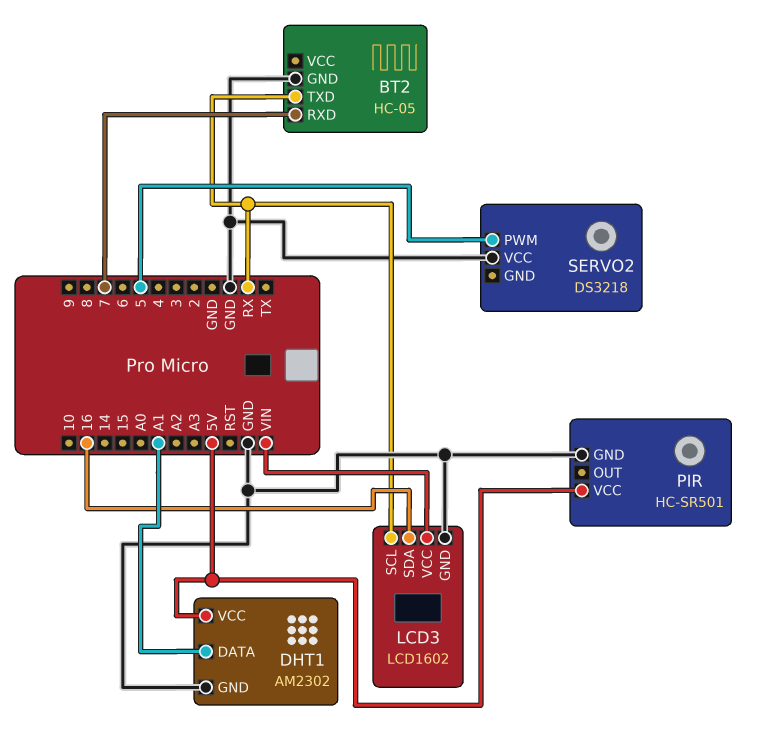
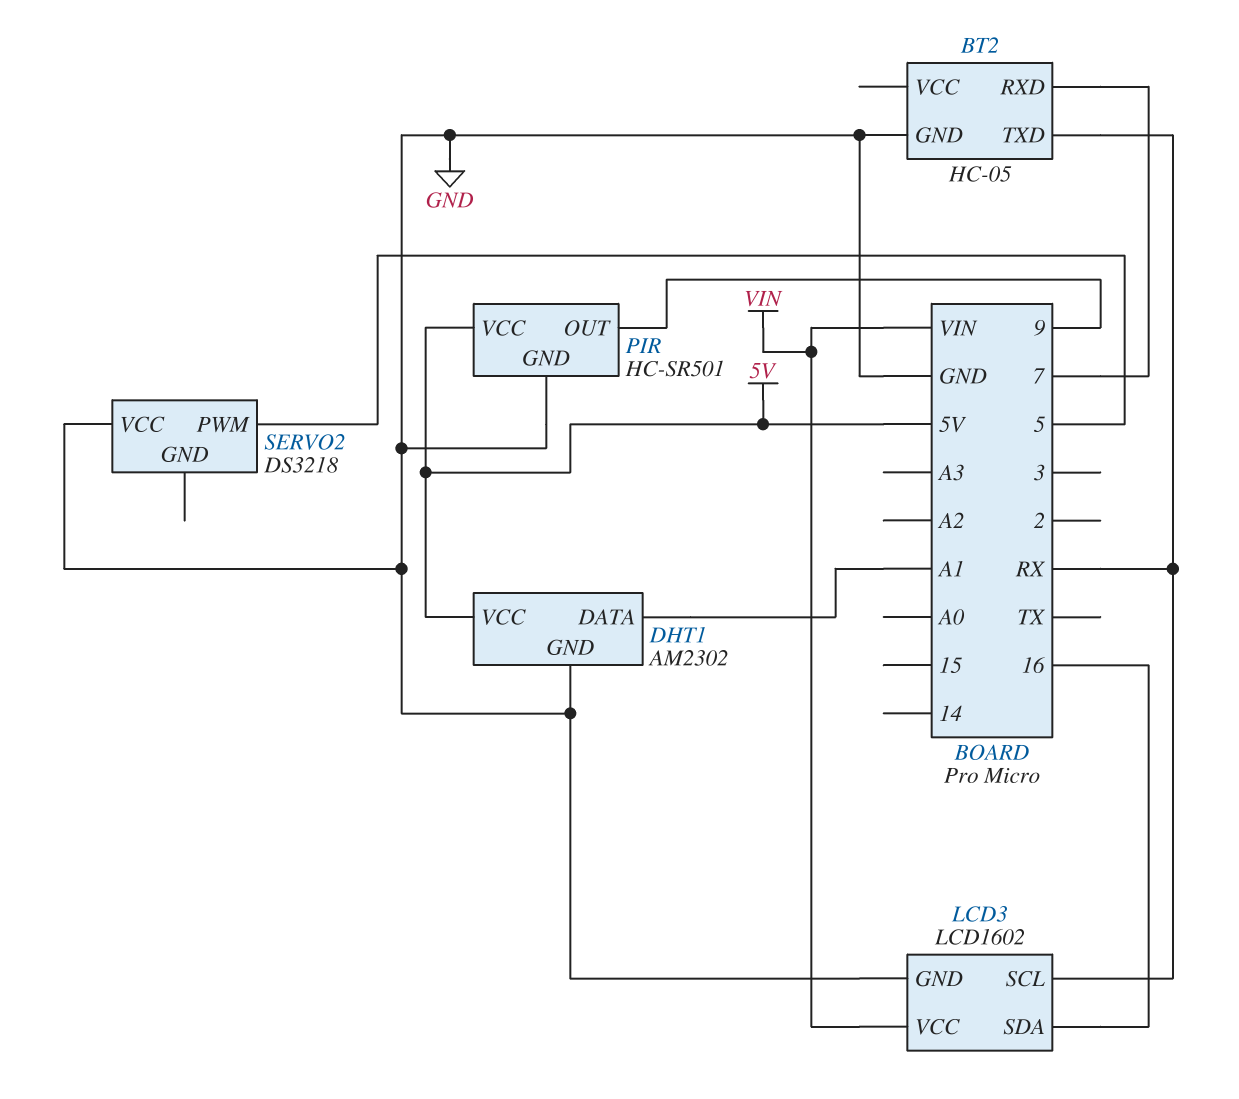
PIR pin OUT: none -> 9

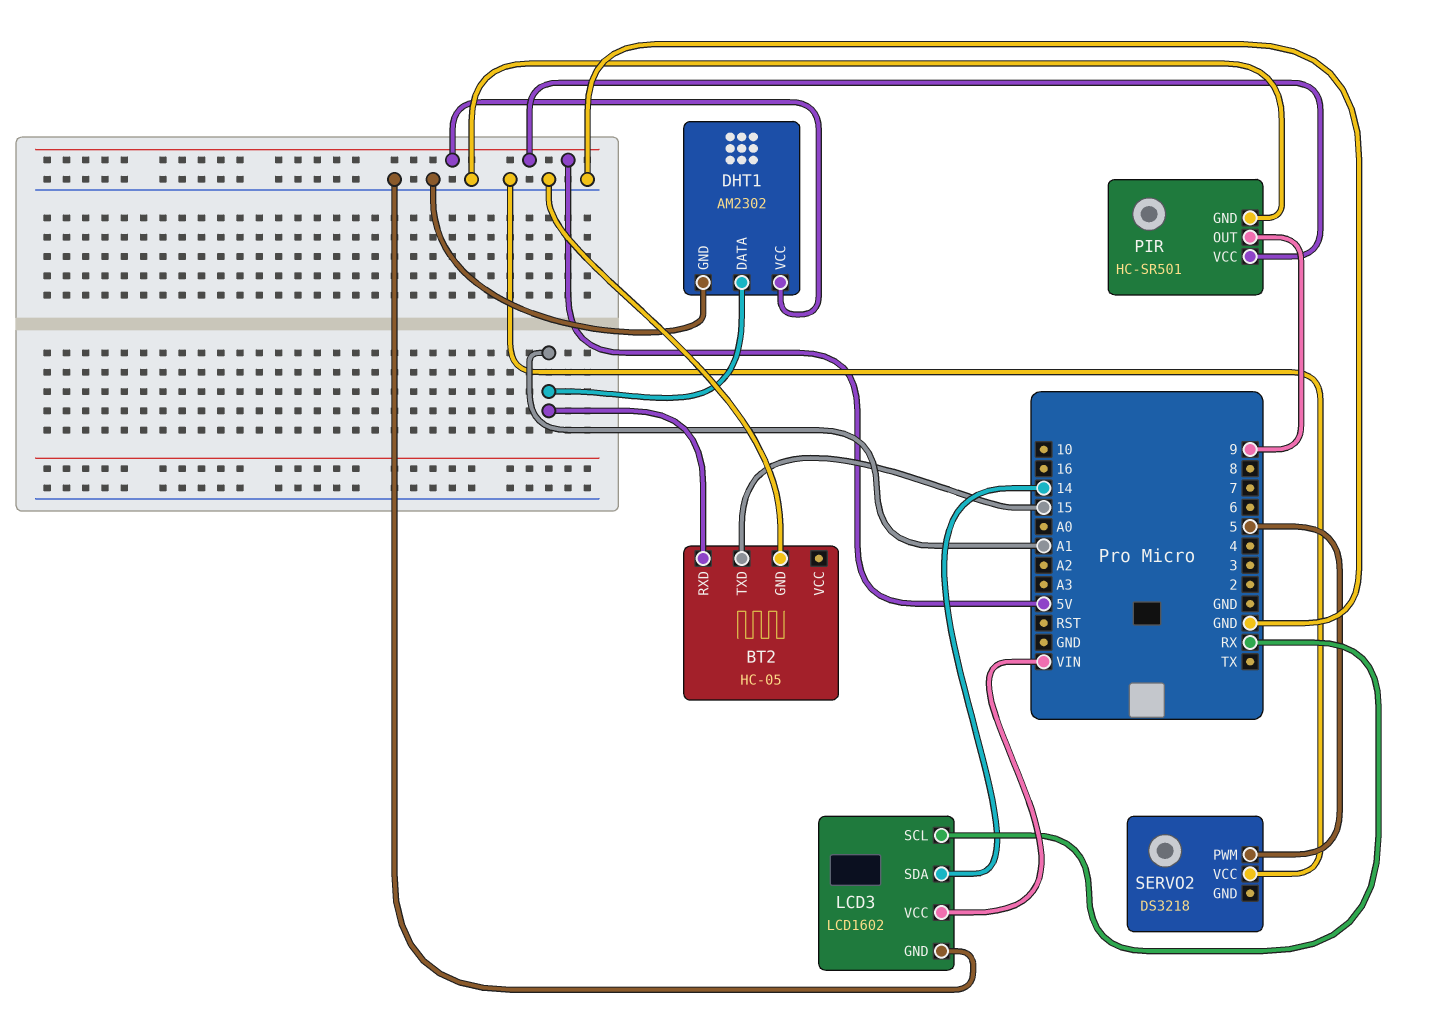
BT2 pin RXD: 7 -> A1
BT2 pin TXD: RX -> 15
LCD3 pin SDA: 16 -> 14

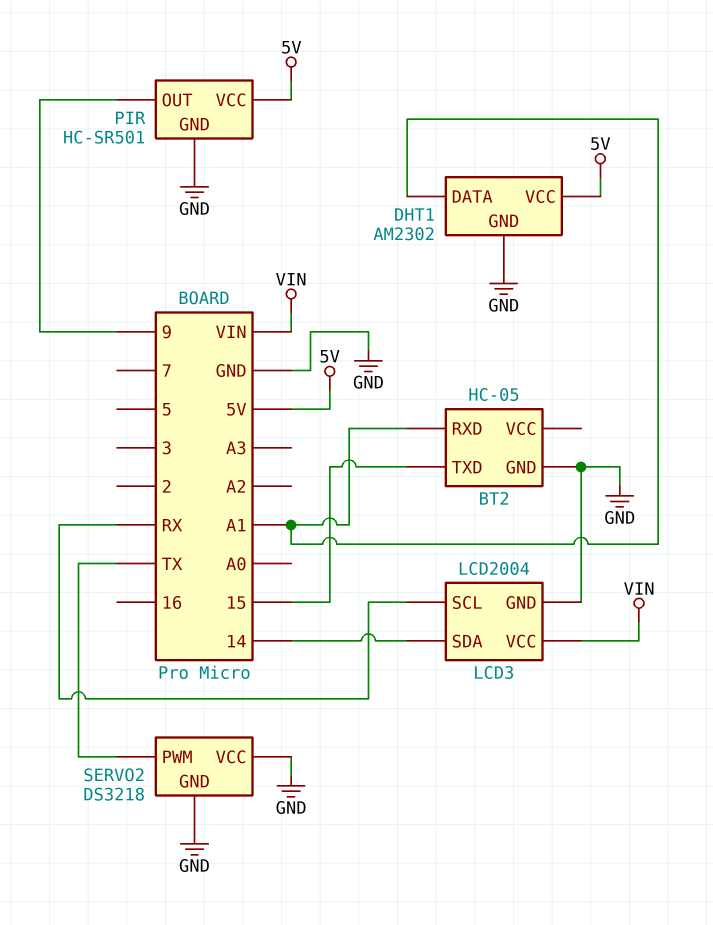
LCD3: LCD1602 -> LCD2004
SERVO2 pin GND: none -> GND
SERVO2 pin PWM: 5 -> TX

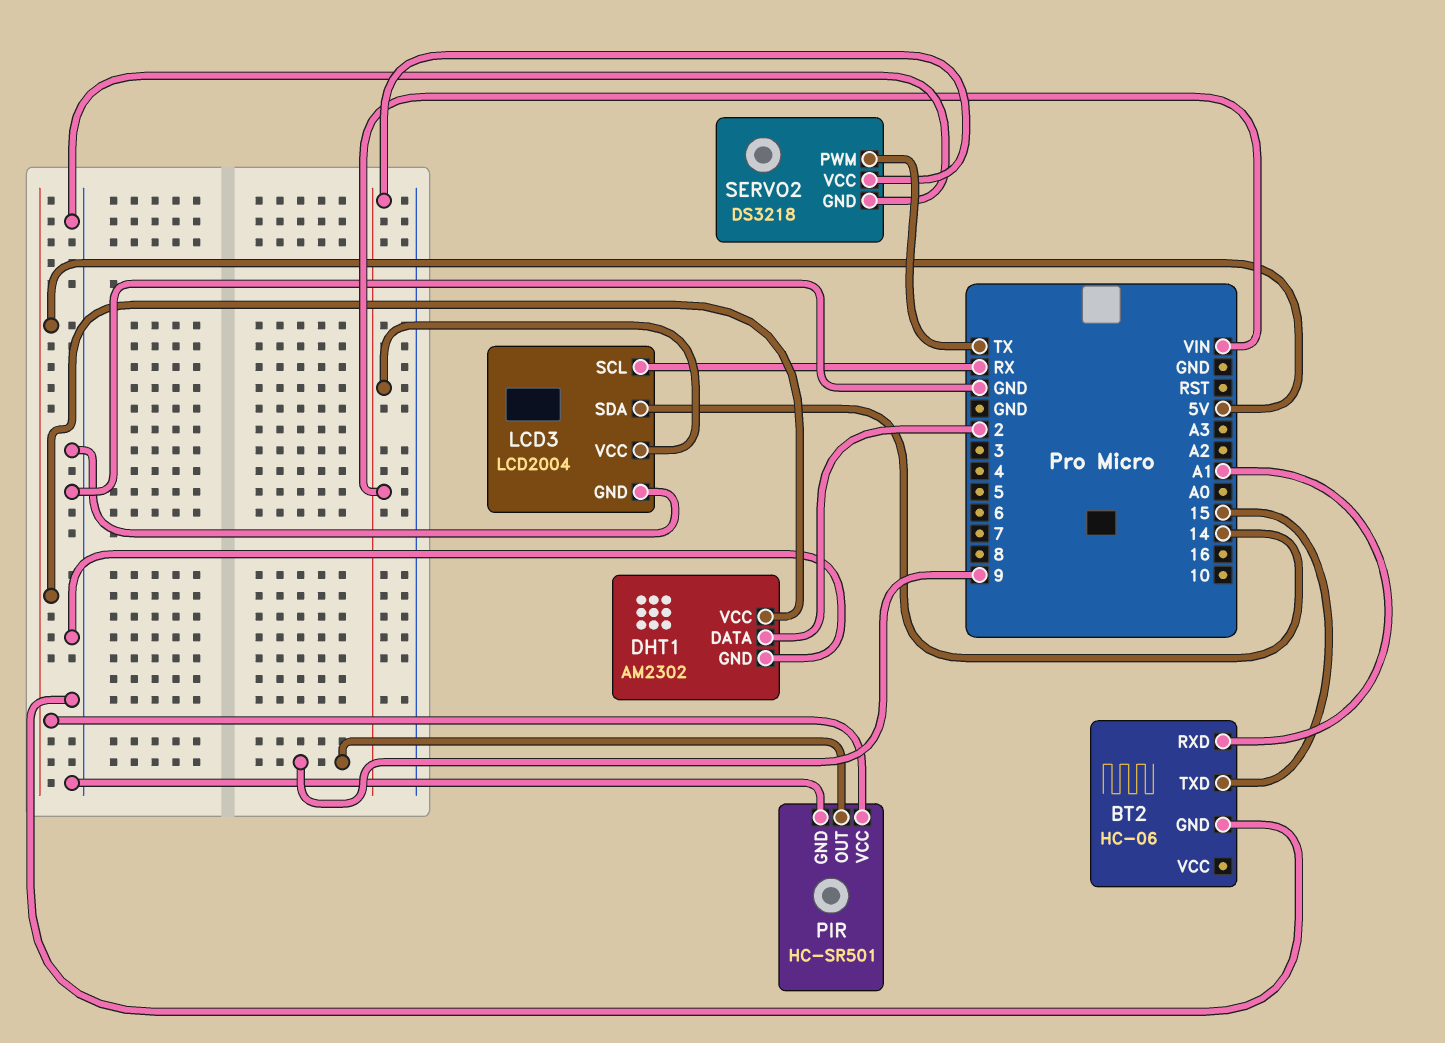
BT2: HC-05 -> HC-06
DHT1 pin DATA: A1 -> 2
SERVO2 pin VCC: GND -> VIN

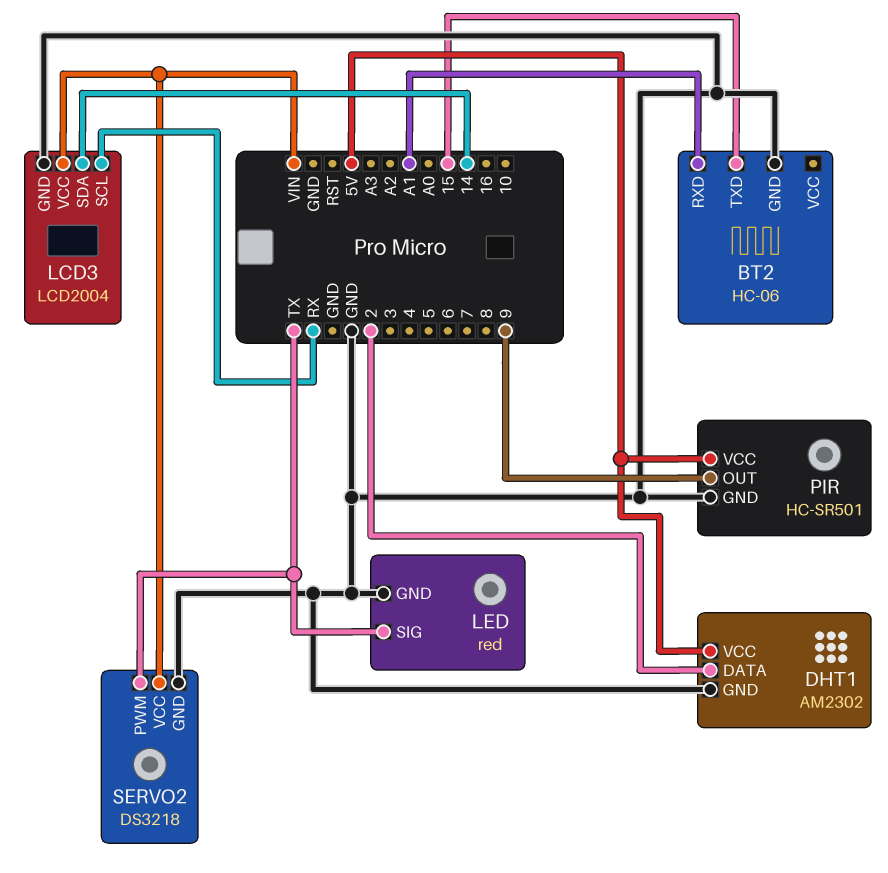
LED: none -> red
LED pin GND: none -> GND
LED pin SIG: none -> TX

